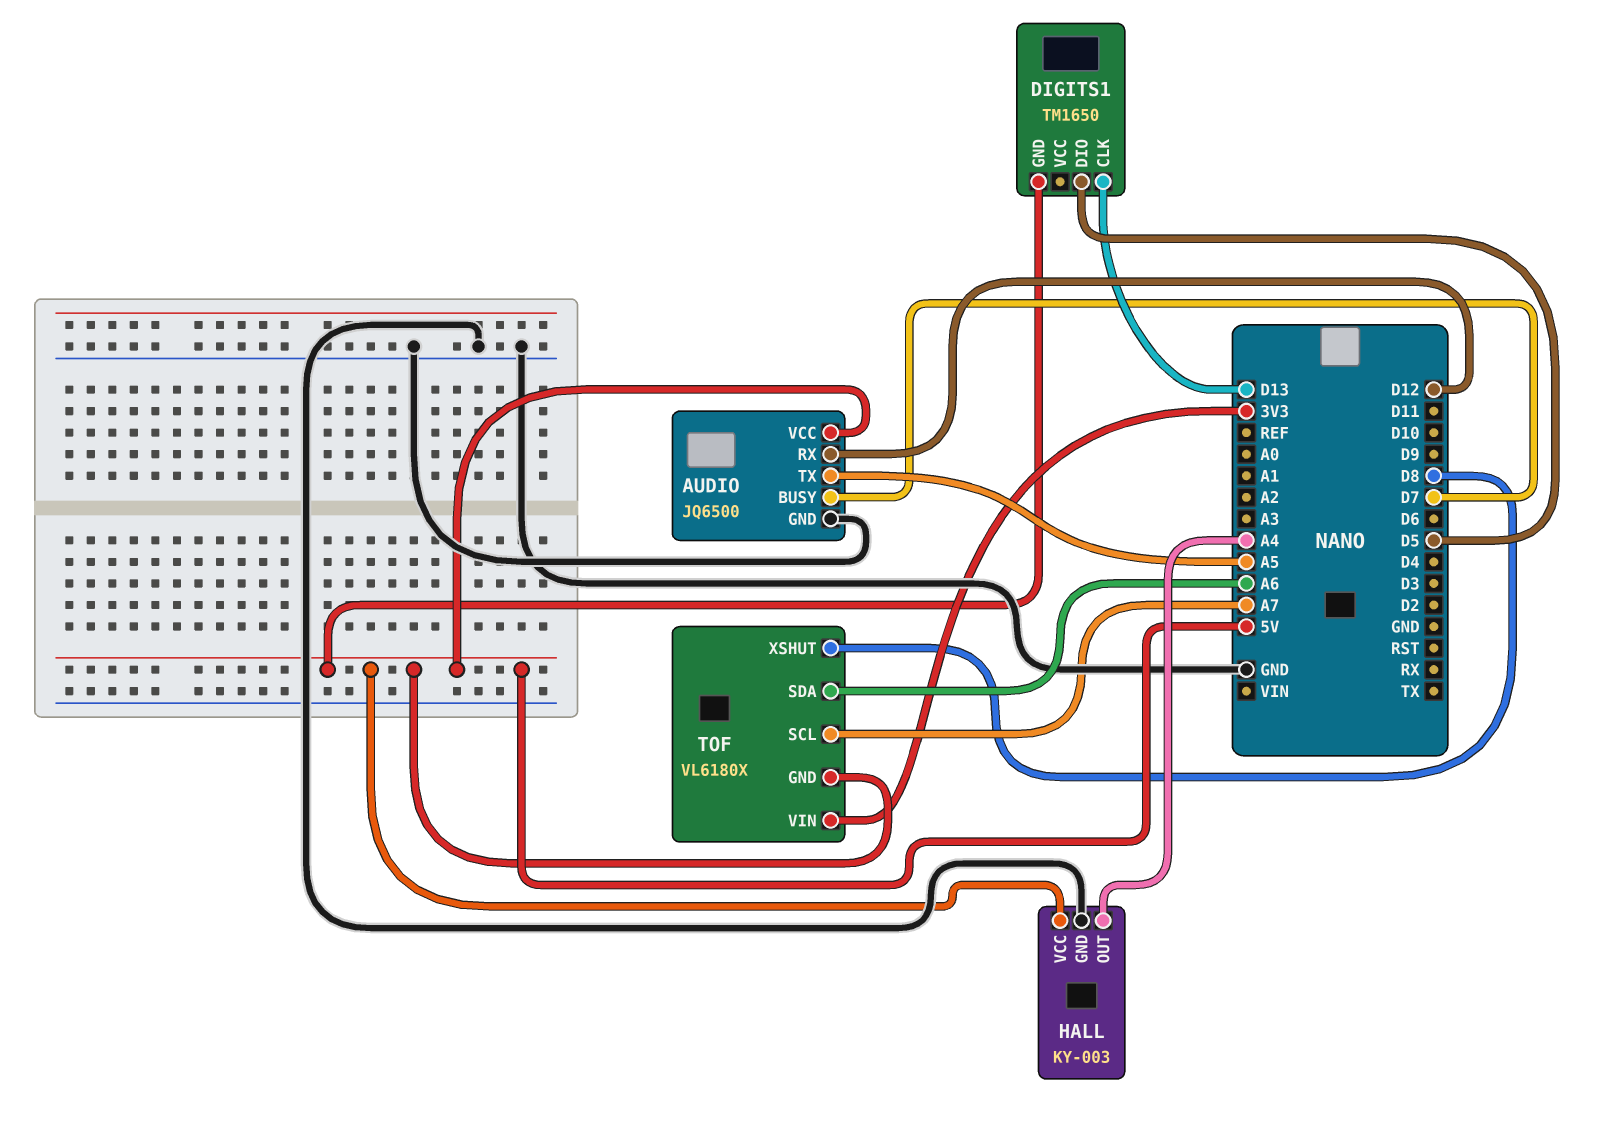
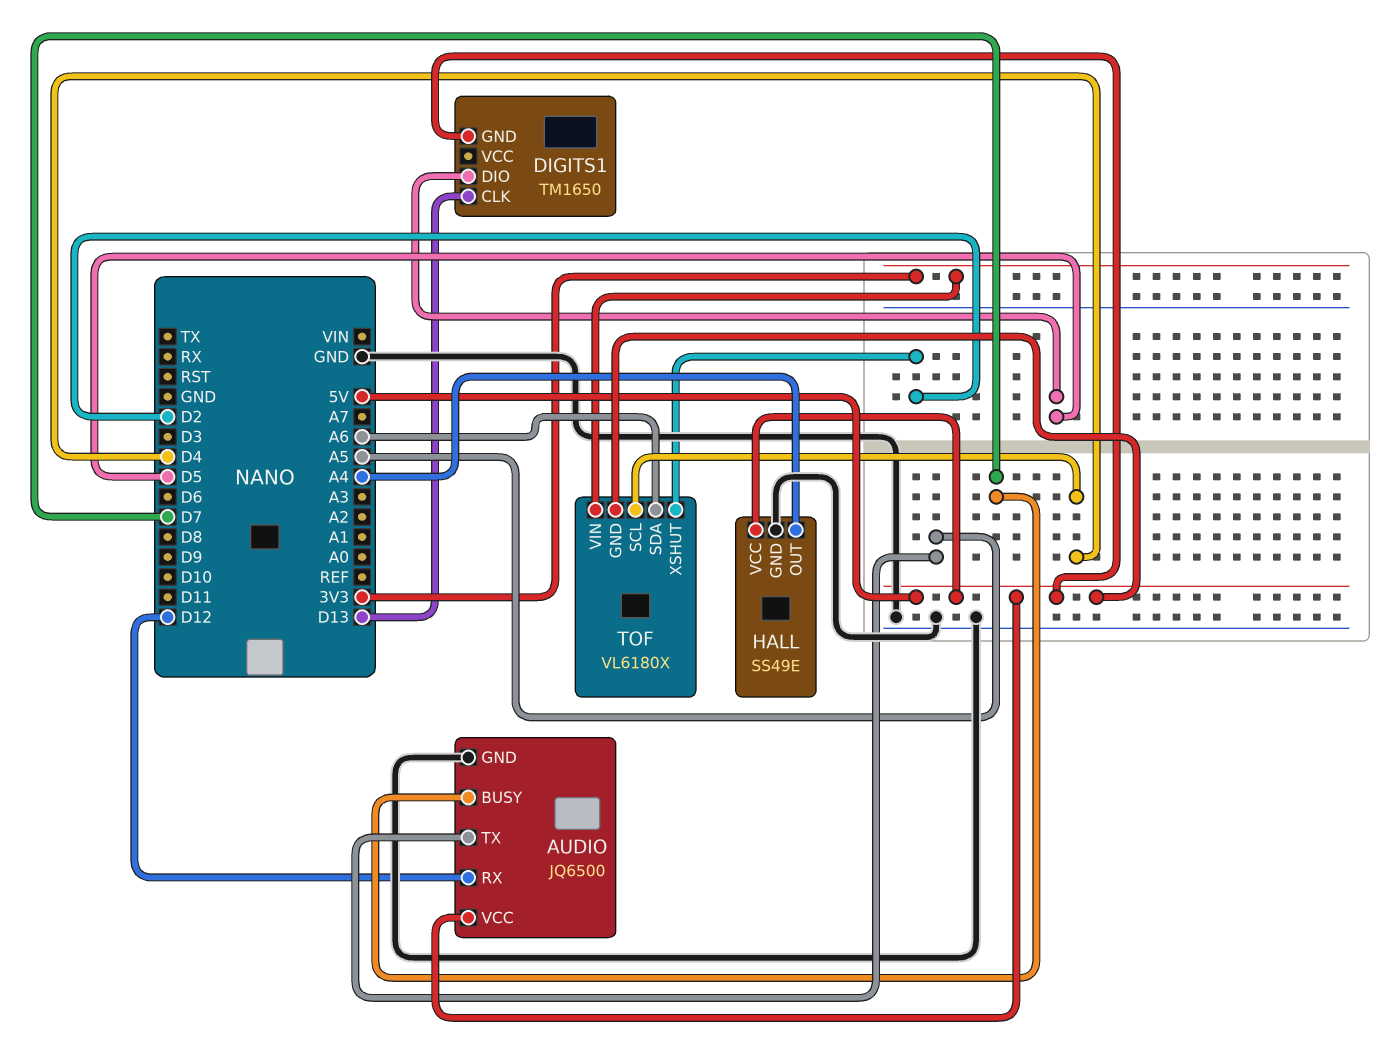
HALL: KY-003 -> SS49E
TOF pin SCL: A7 -> D4
TOF pin XSHUT: D8 -> D2

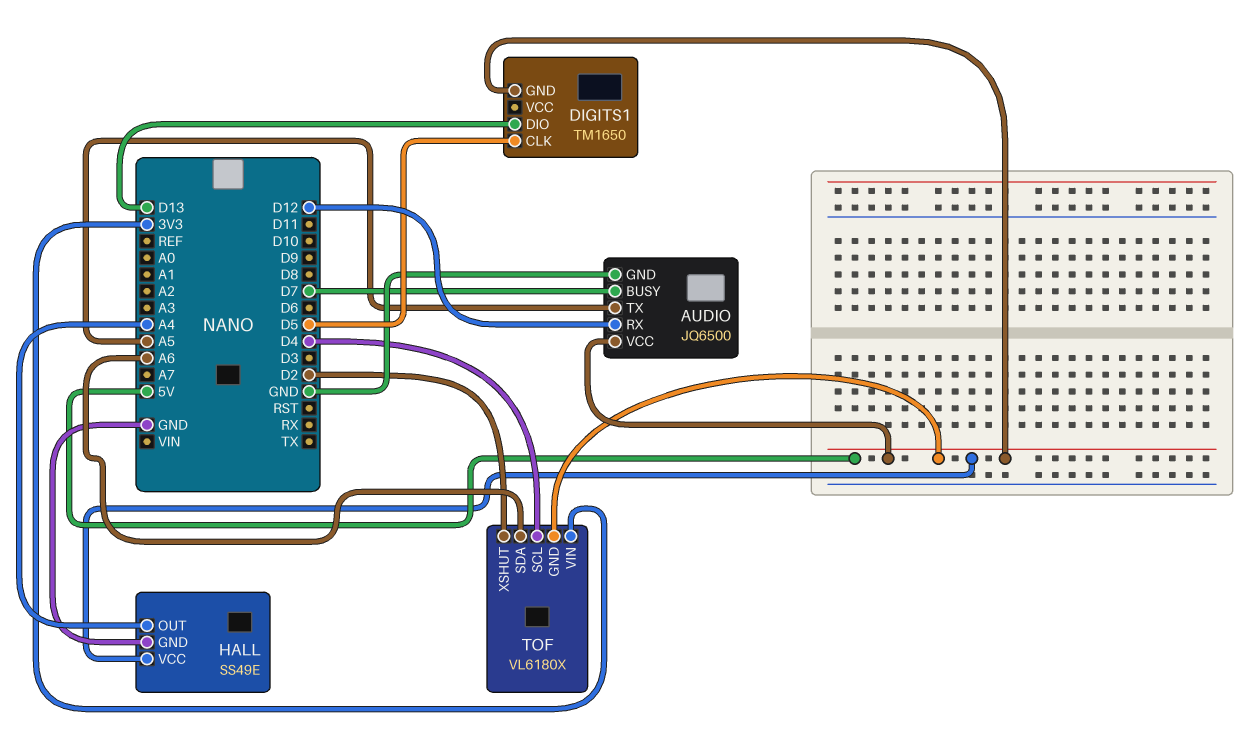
DIGITS1 pin CLK: D13 -> D5
DIGITS1 pin DIO: D5 -> D13

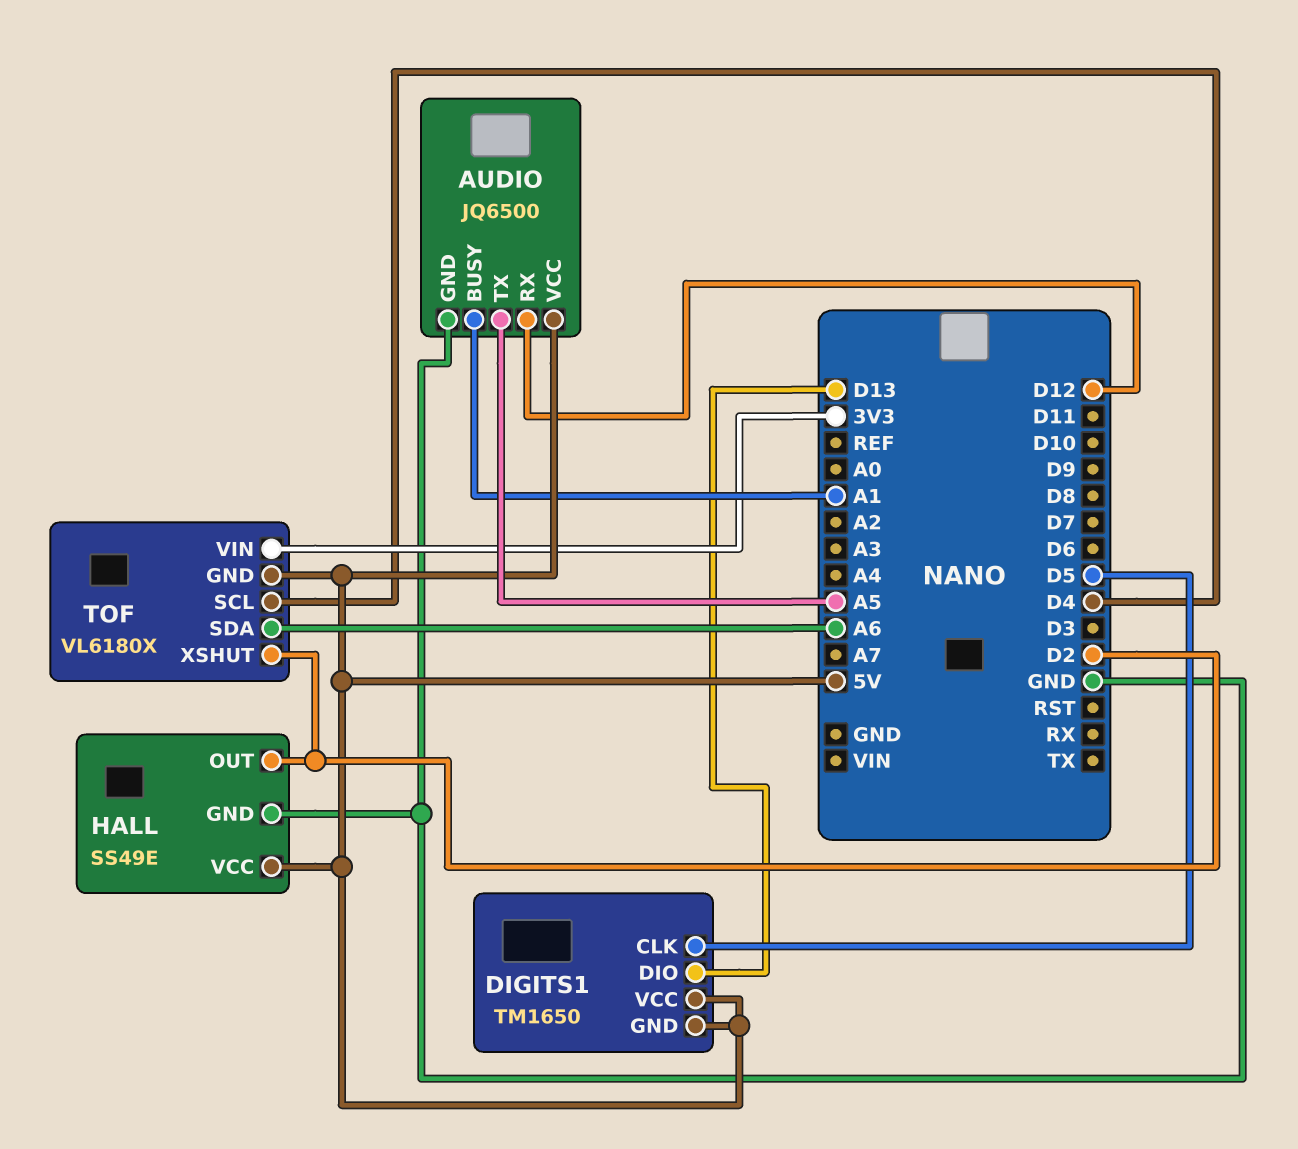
AUDIO pin BUSY: D7 -> A1
DIGITS1 pin VCC: none -> 5V
HALL pin OUT: A4 -> D2

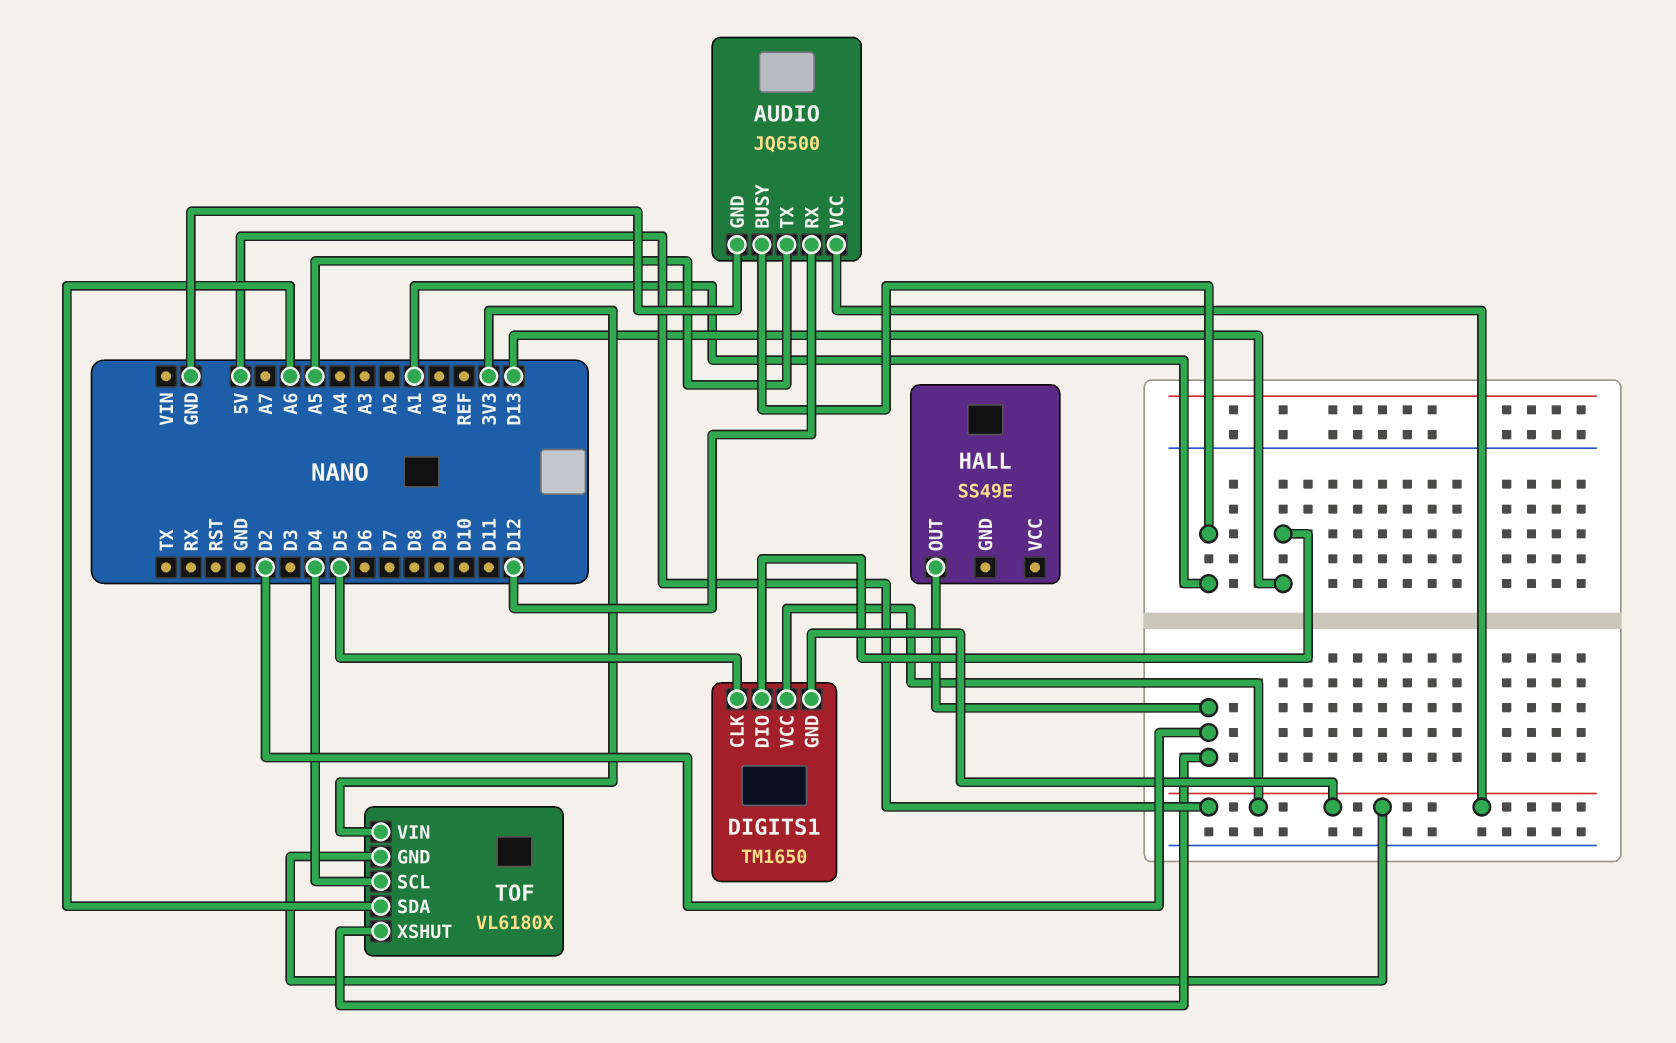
HALL pin GND: GND -> none
HALL pin VCC: 5V -> none

